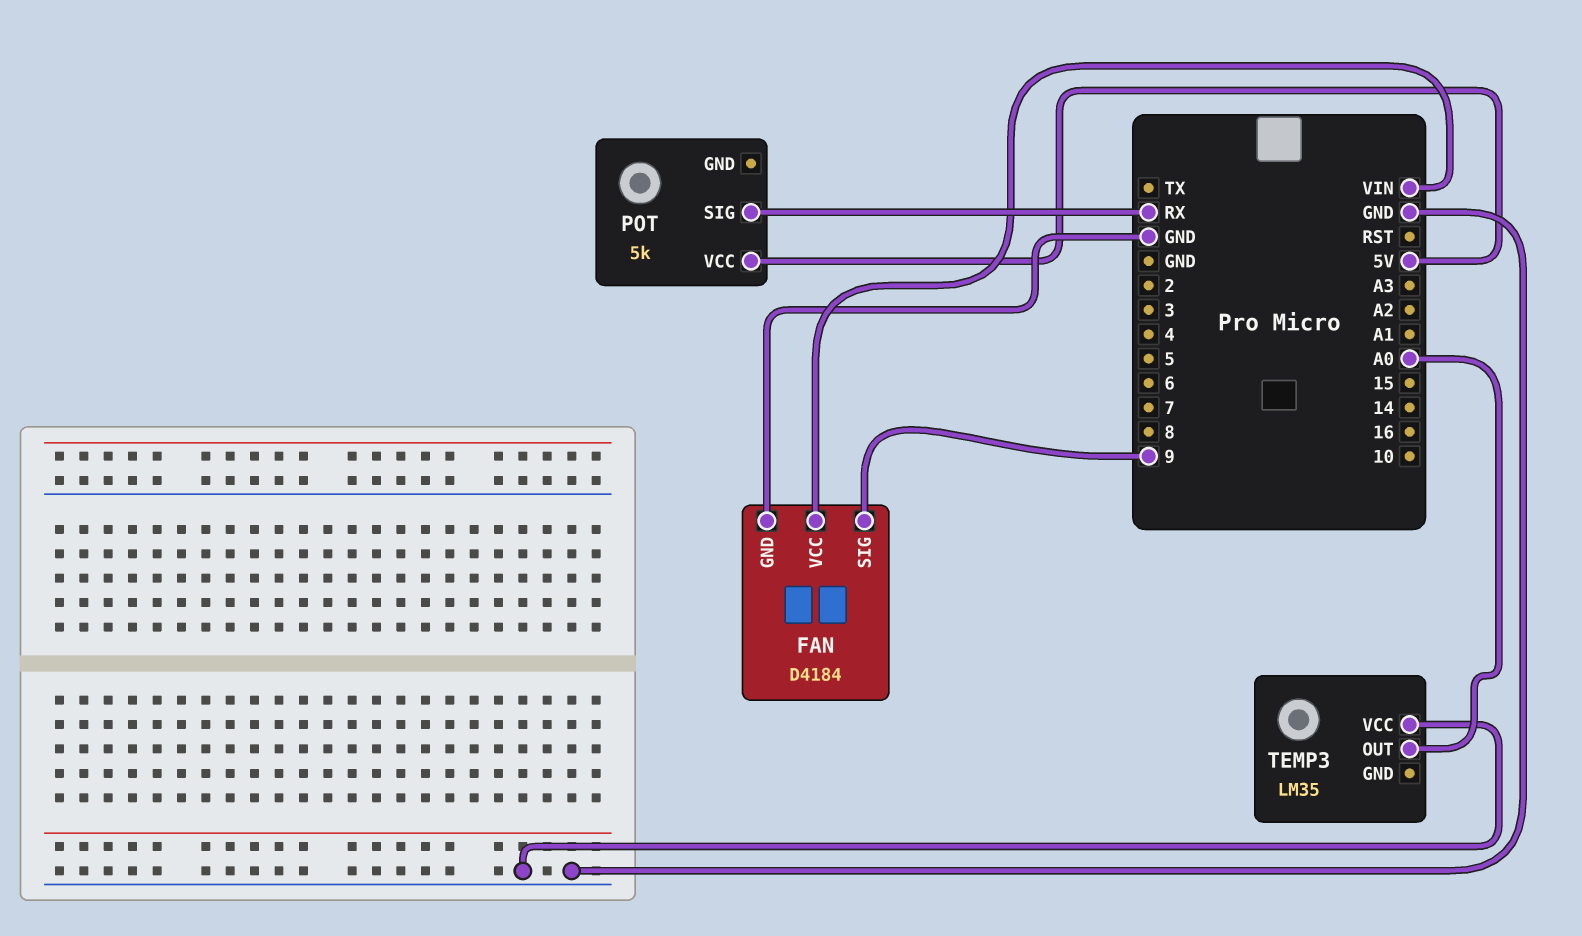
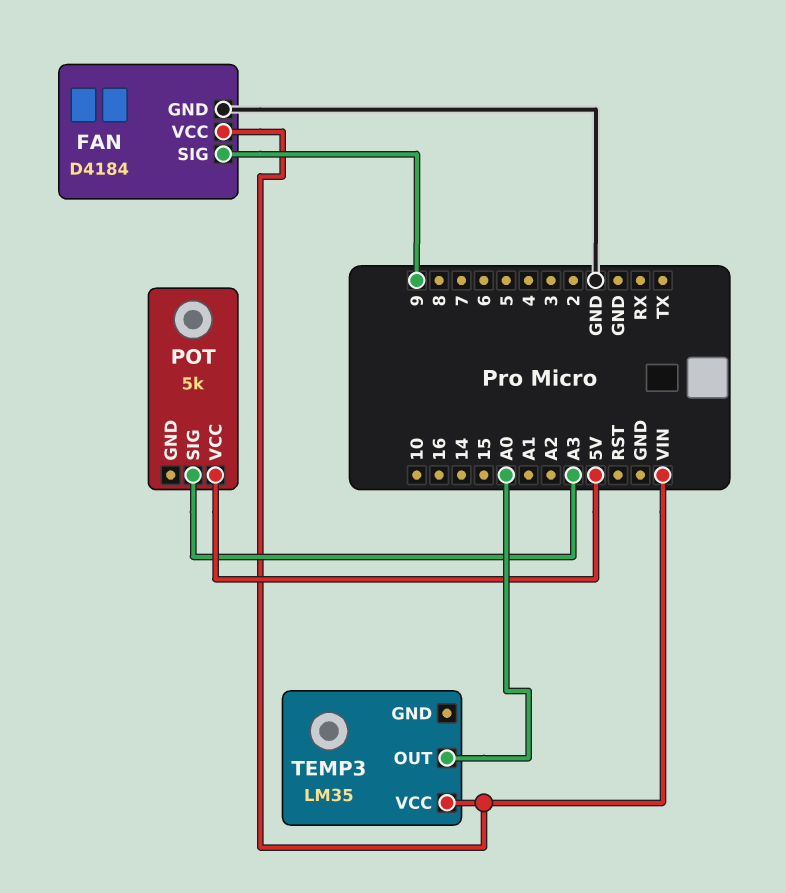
POT pin SIG: RX -> A3
TEMP3 pin VCC: GND -> VIN

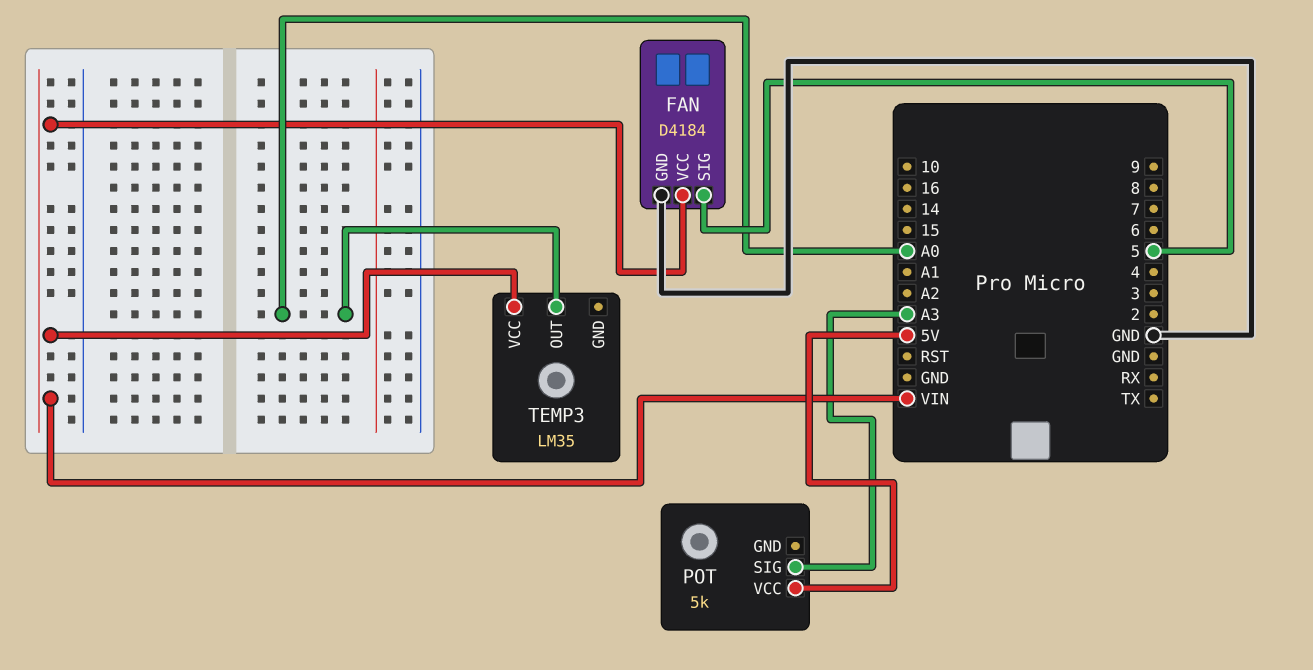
FAN pin SIG: 9 -> 5

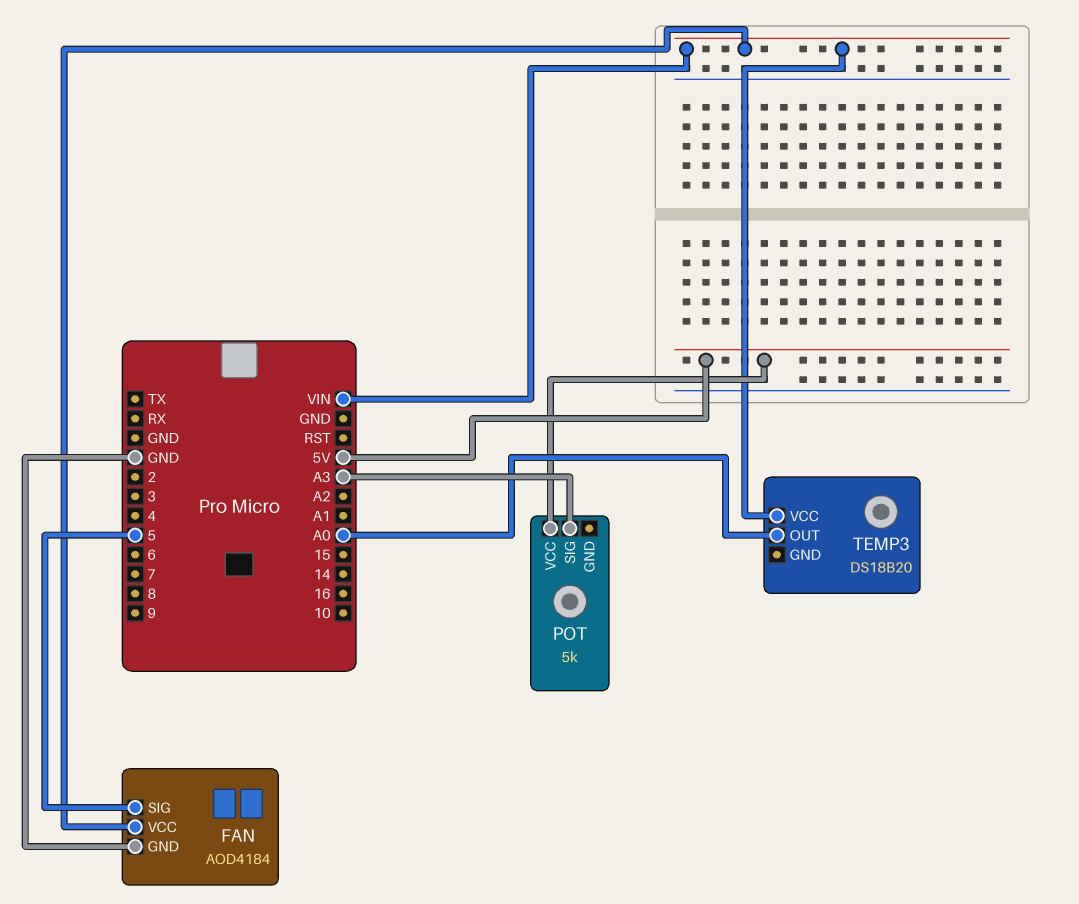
FAN: D4184 -> AOD4184
TEMP3: LM35 -> DS18B20

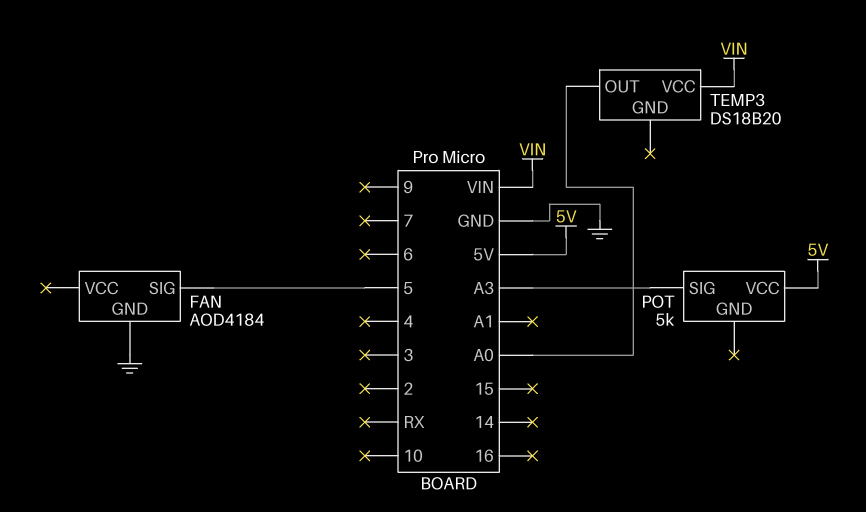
FAN pin VCC: VIN -> none

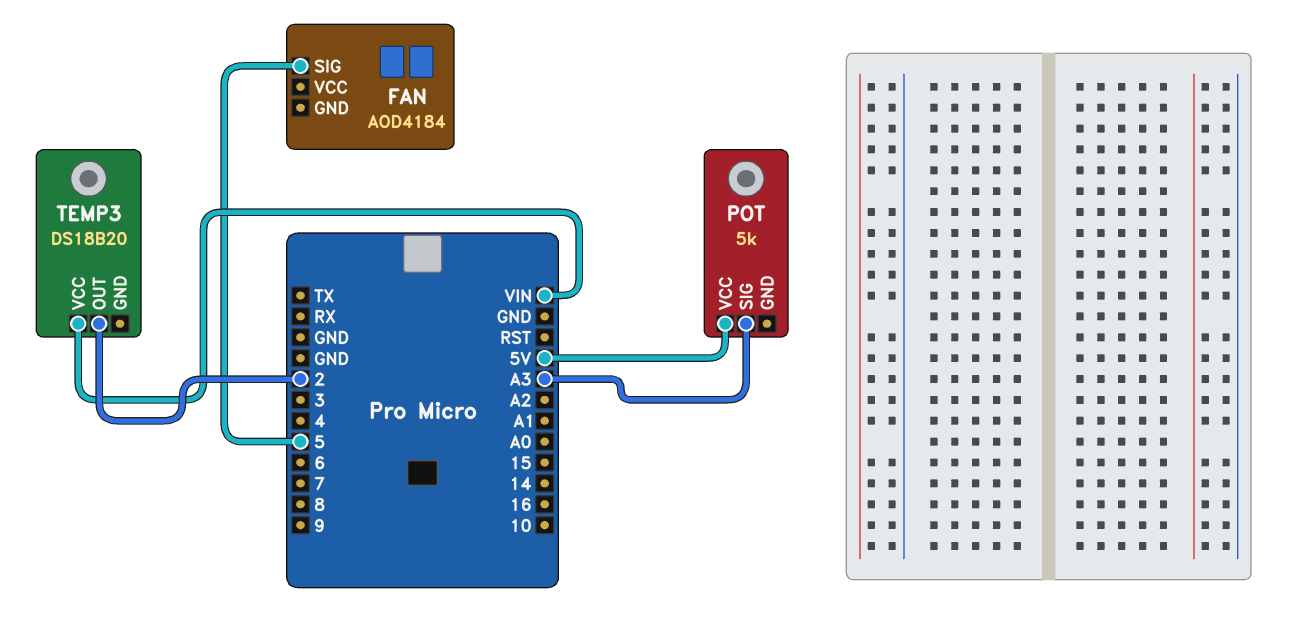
FAN pin GND: GND -> none
TEMP3 pin OUT: A0 -> 2

